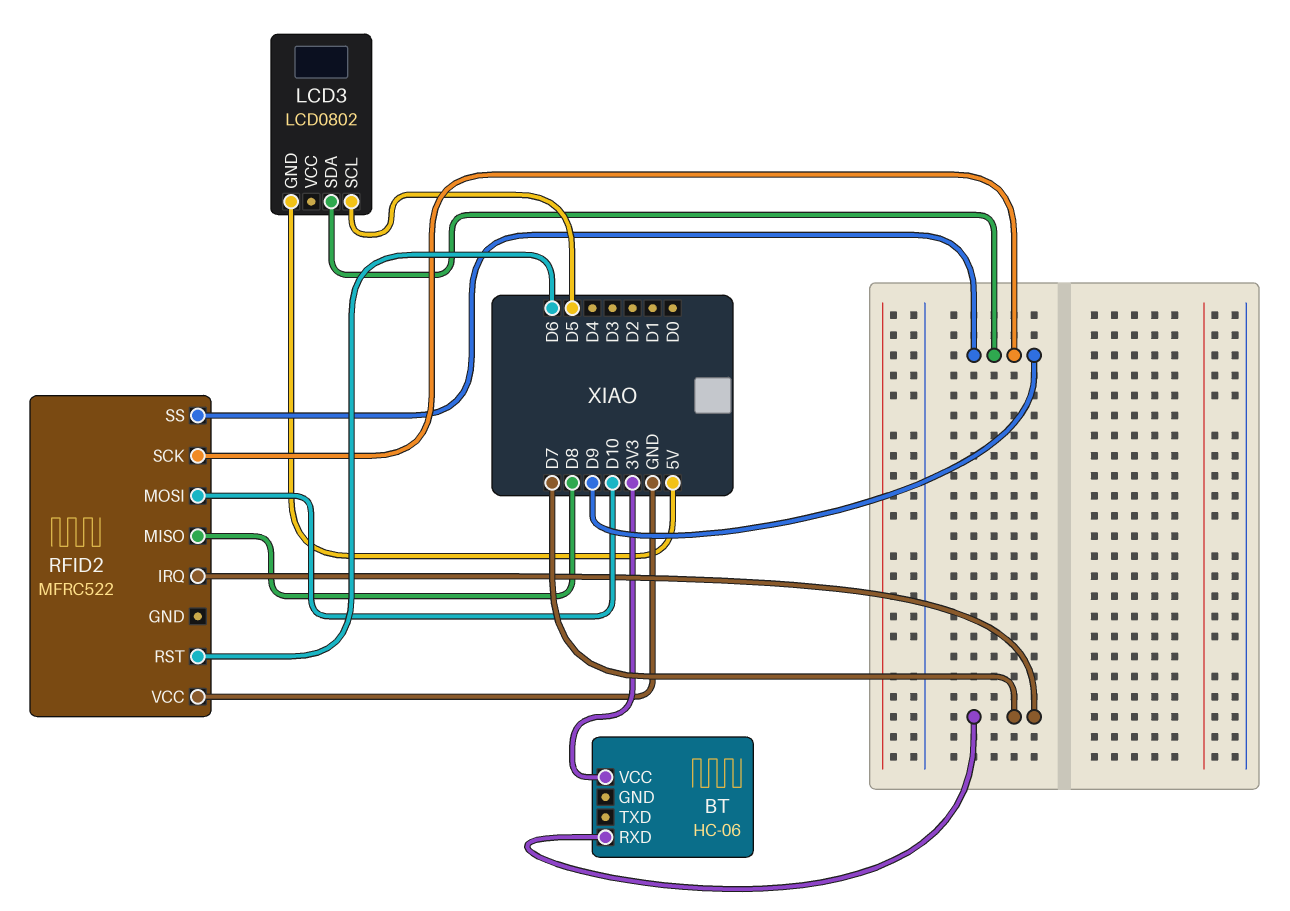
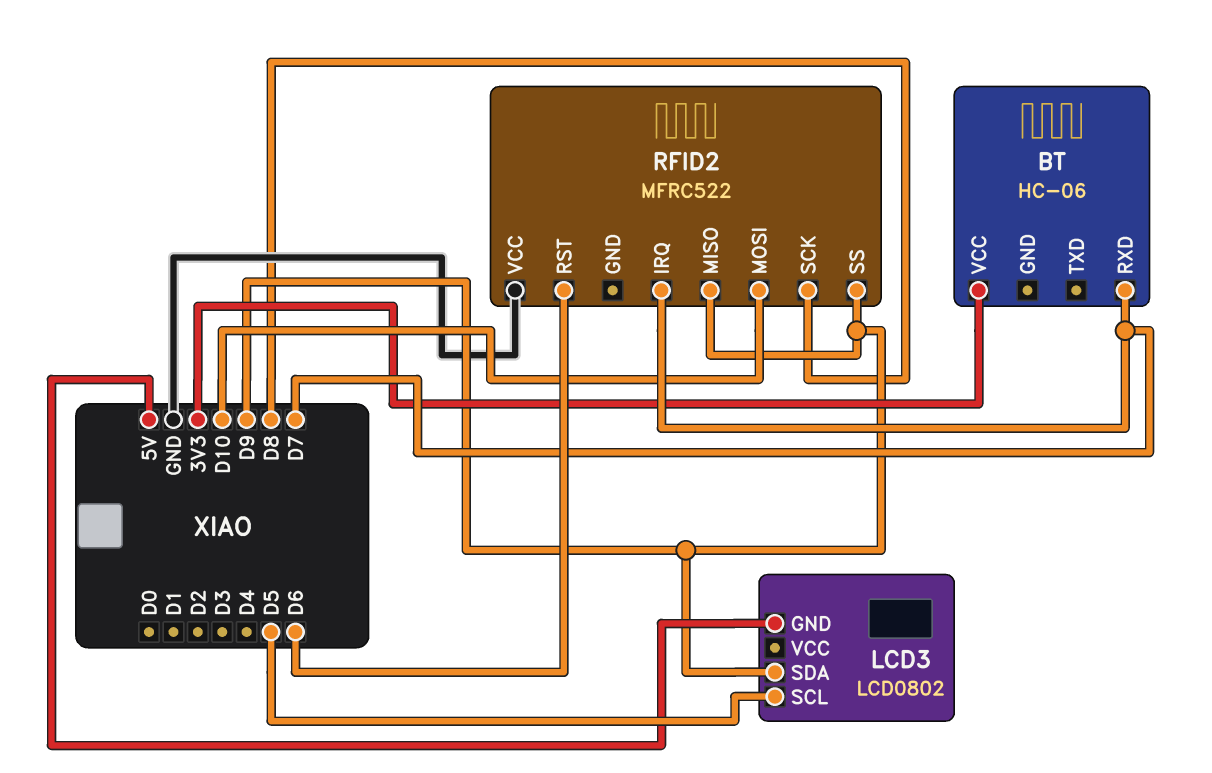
RFID2 pin MISO: D8 -> D9
RFID2 pin SCK: D9 -> D8

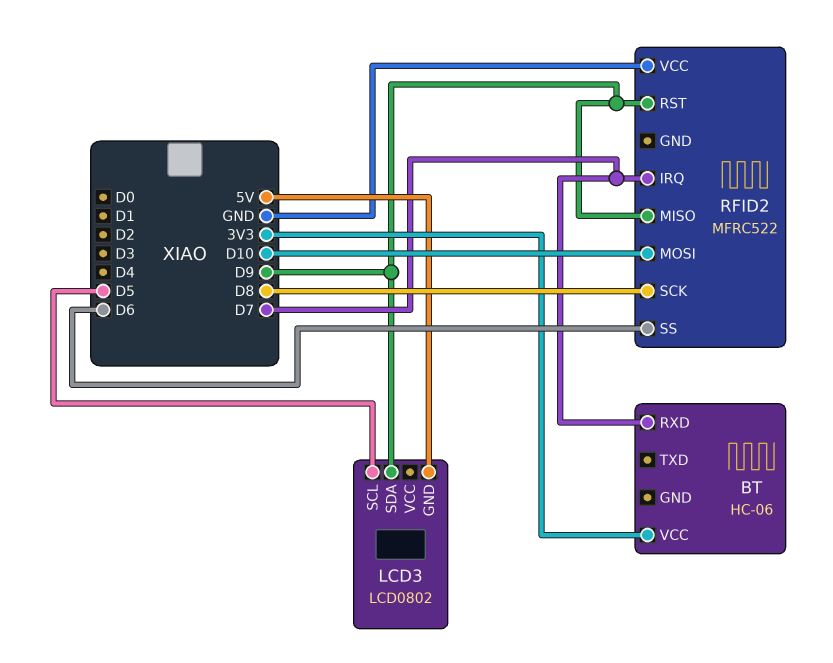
RFID2 pin RST: D6 -> D9
RFID2 pin SS: D9 -> D6

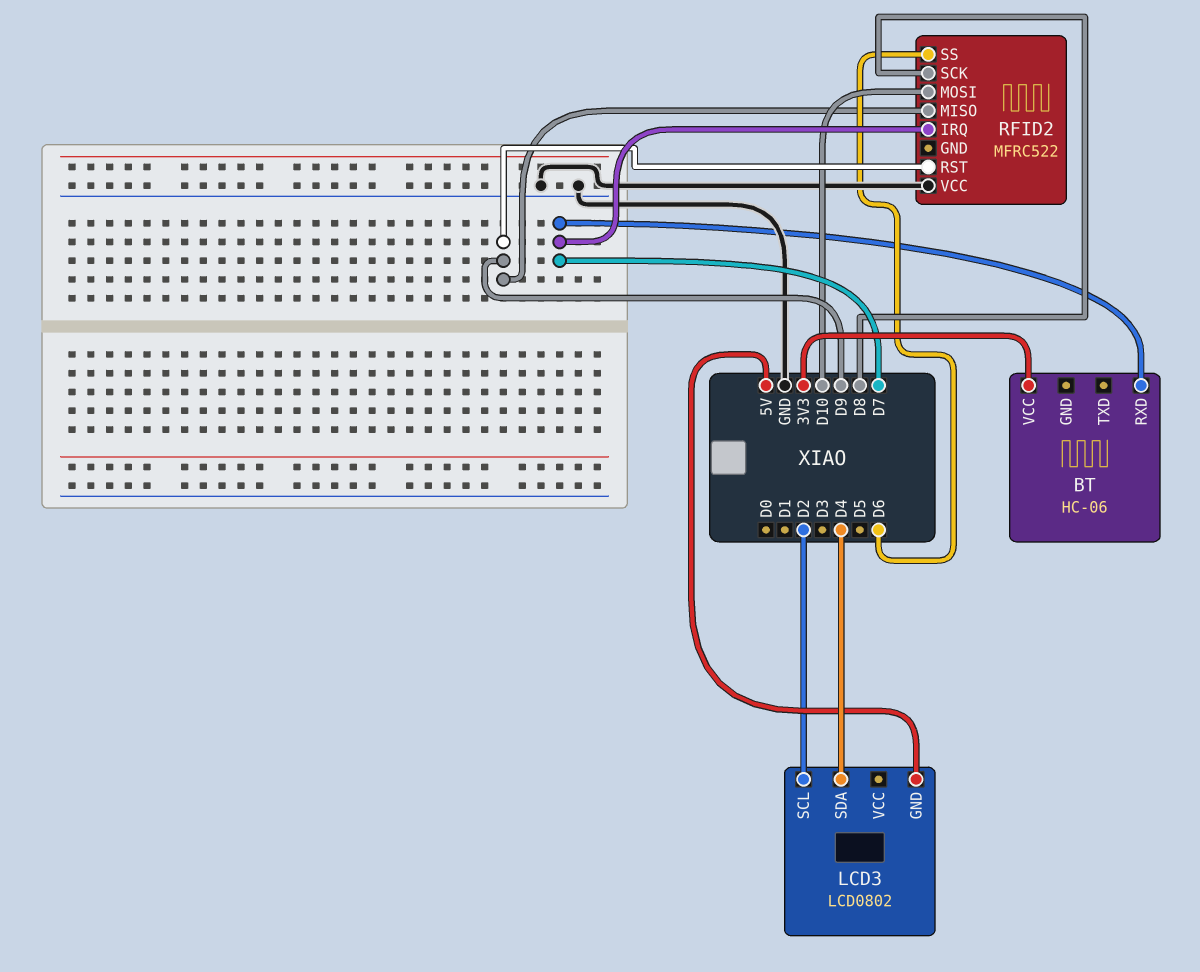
LCD3 pin SCL: D5 -> D2
LCD3 pin SDA: D9 -> D4

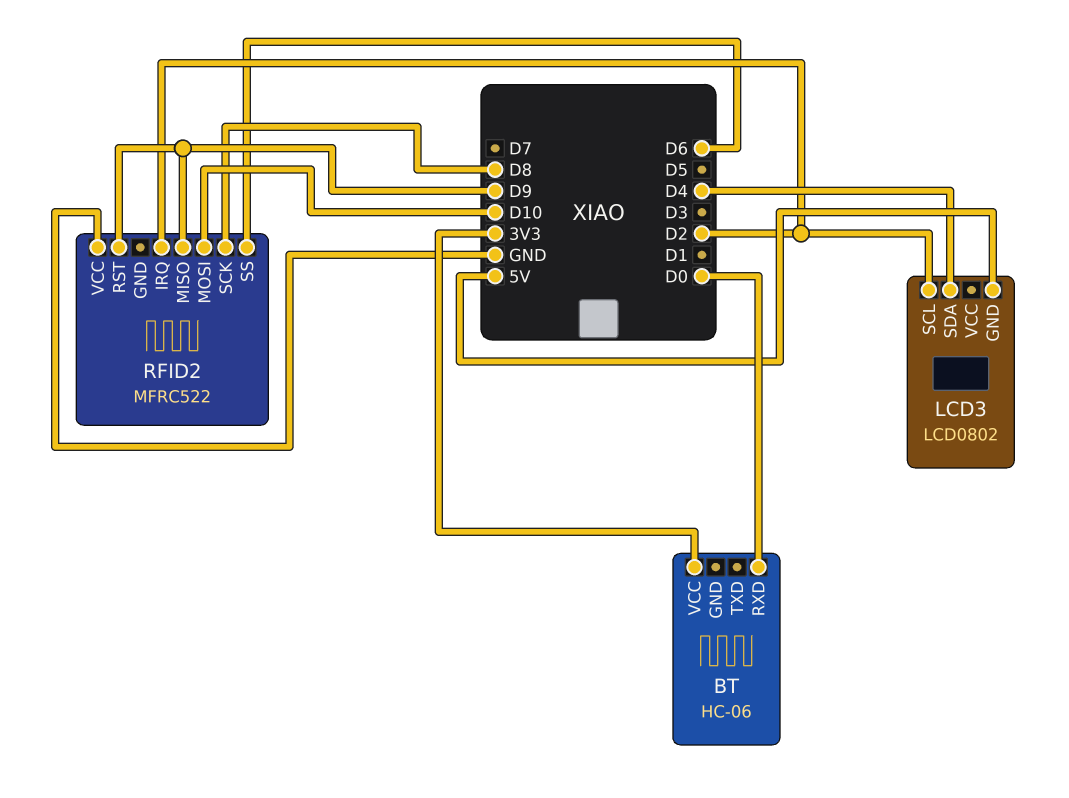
BT pin RXD: D7 -> D0
RFID2 pin IRQ: D7 -> D2

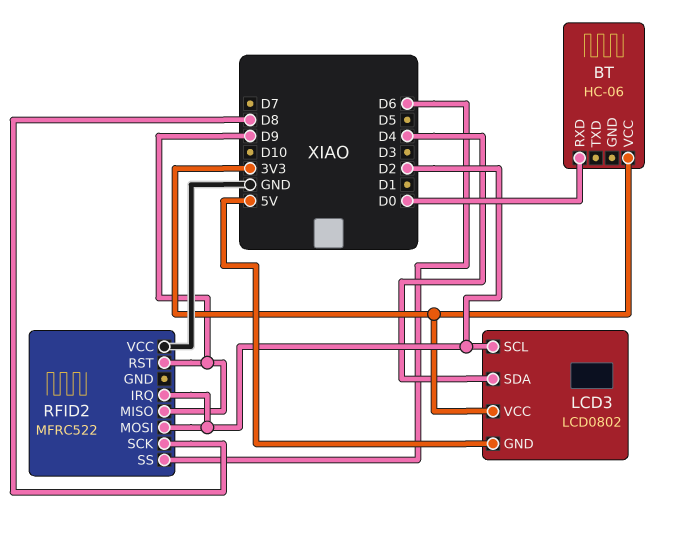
LCD3 pin VCC: none -> 3V3
RFID2 pin MOSI: D10 -> D2

